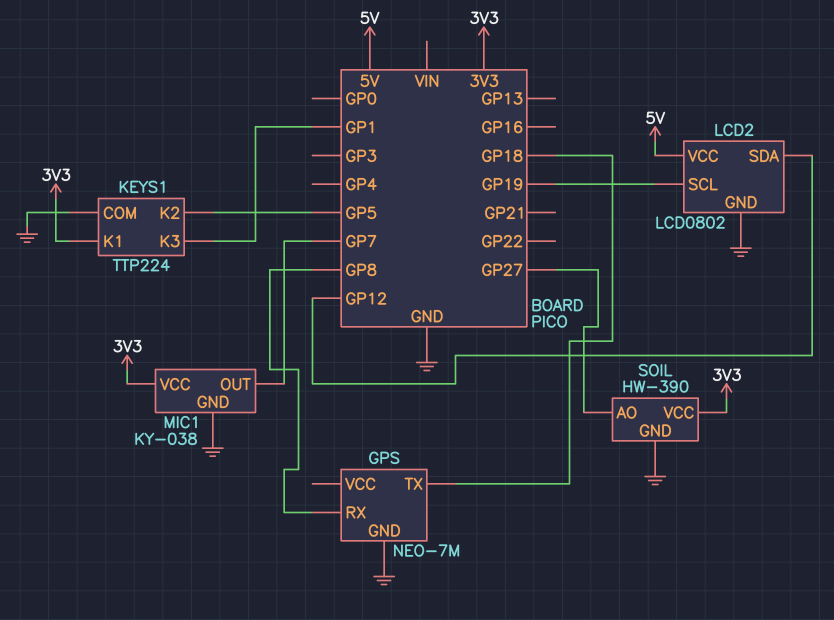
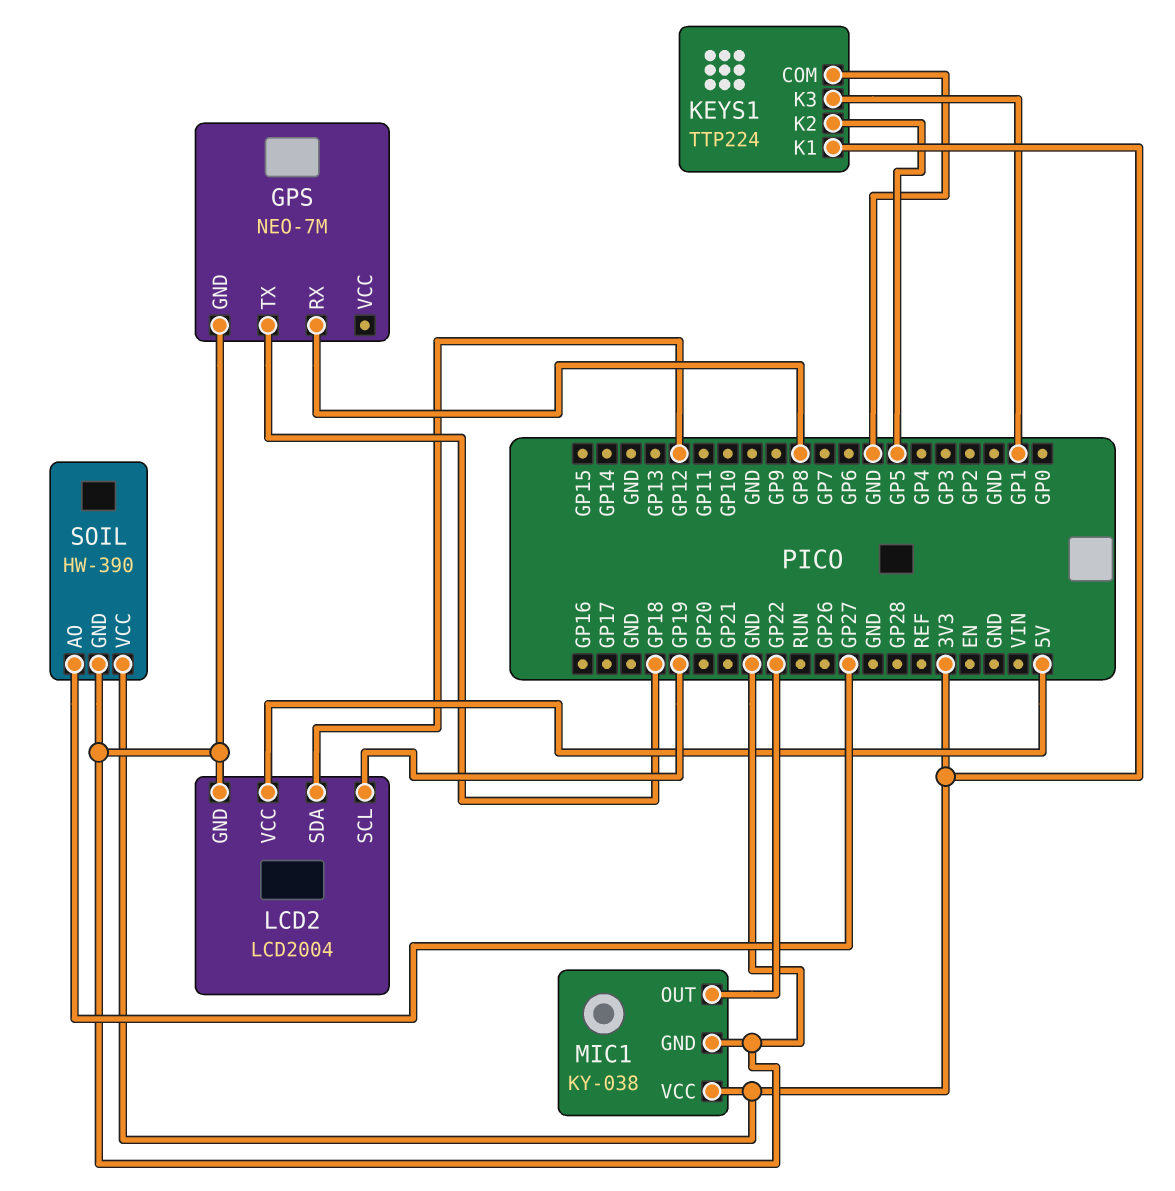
LCD2: LCD0802 -> LCD2004
MIC1 pin OUT: GP7 -> GP22

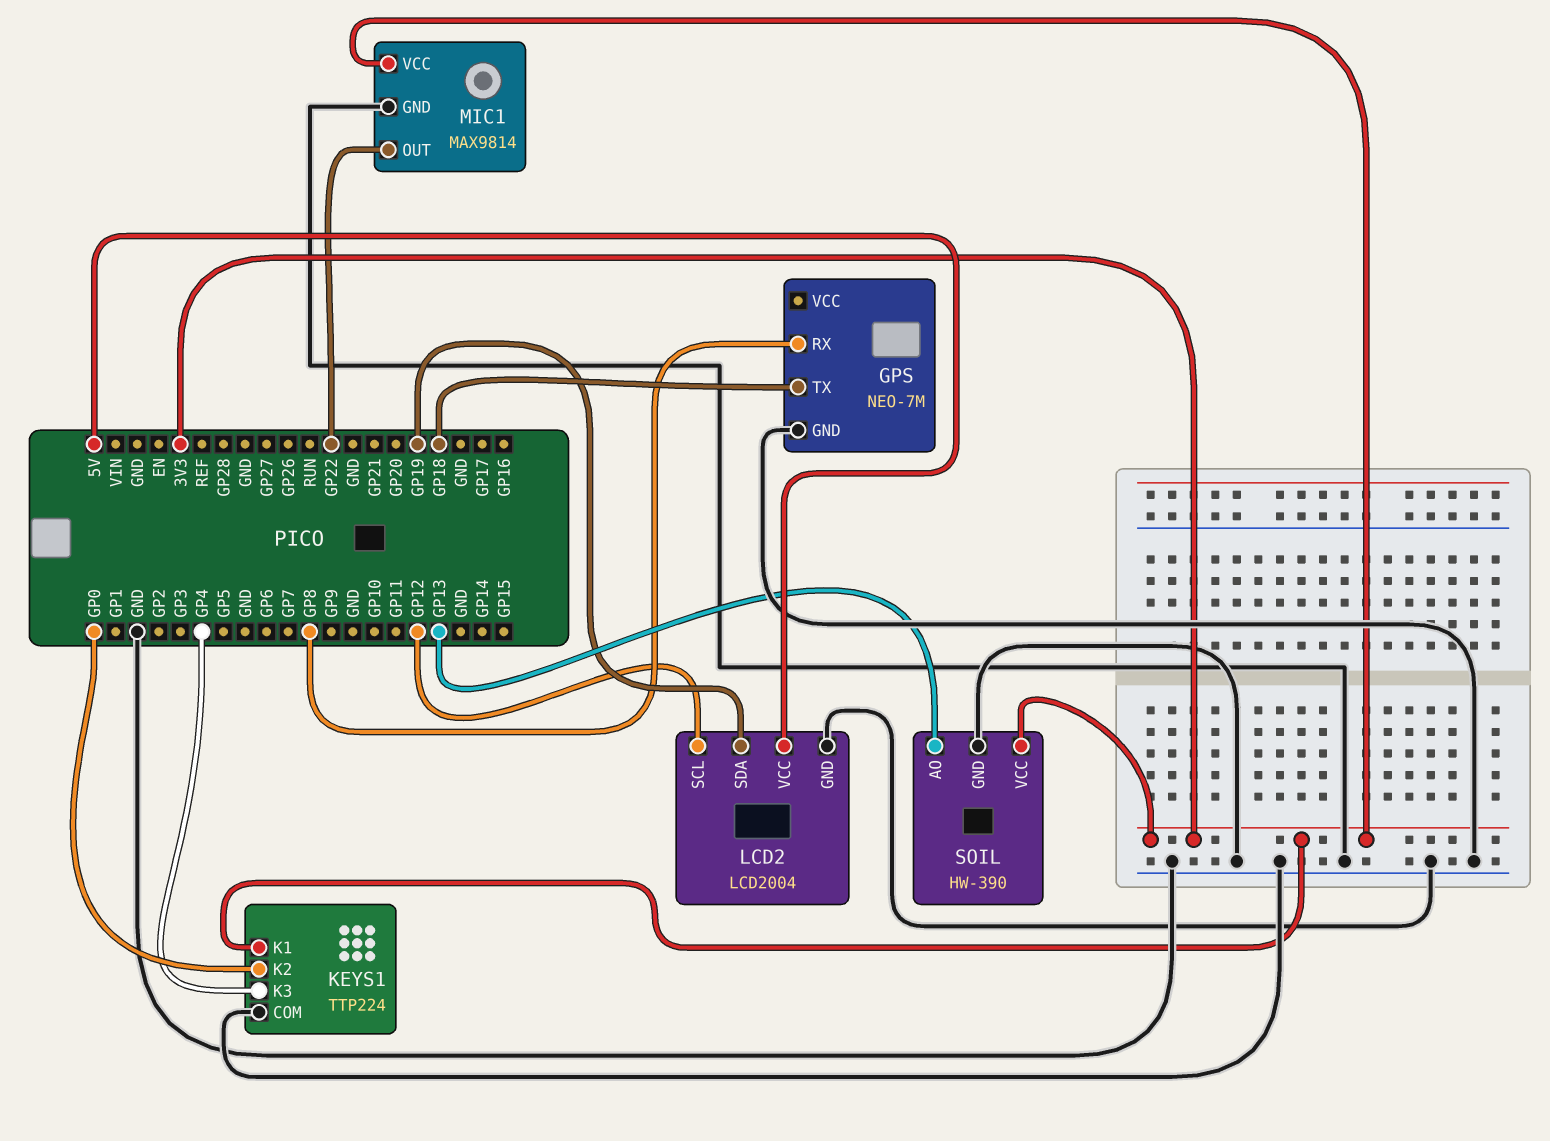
KEYS1 pin K2: GP5 -> GP0
KEYS1 pin K3: GP1 -> GP4
LCD2 pin SCL: GP19 -> GP12
LCD2 pin SDA: GP12 -> GP19
MIC1: KY-038 -> MAX9814
SOIL pin AO: GP27 -> GP13

